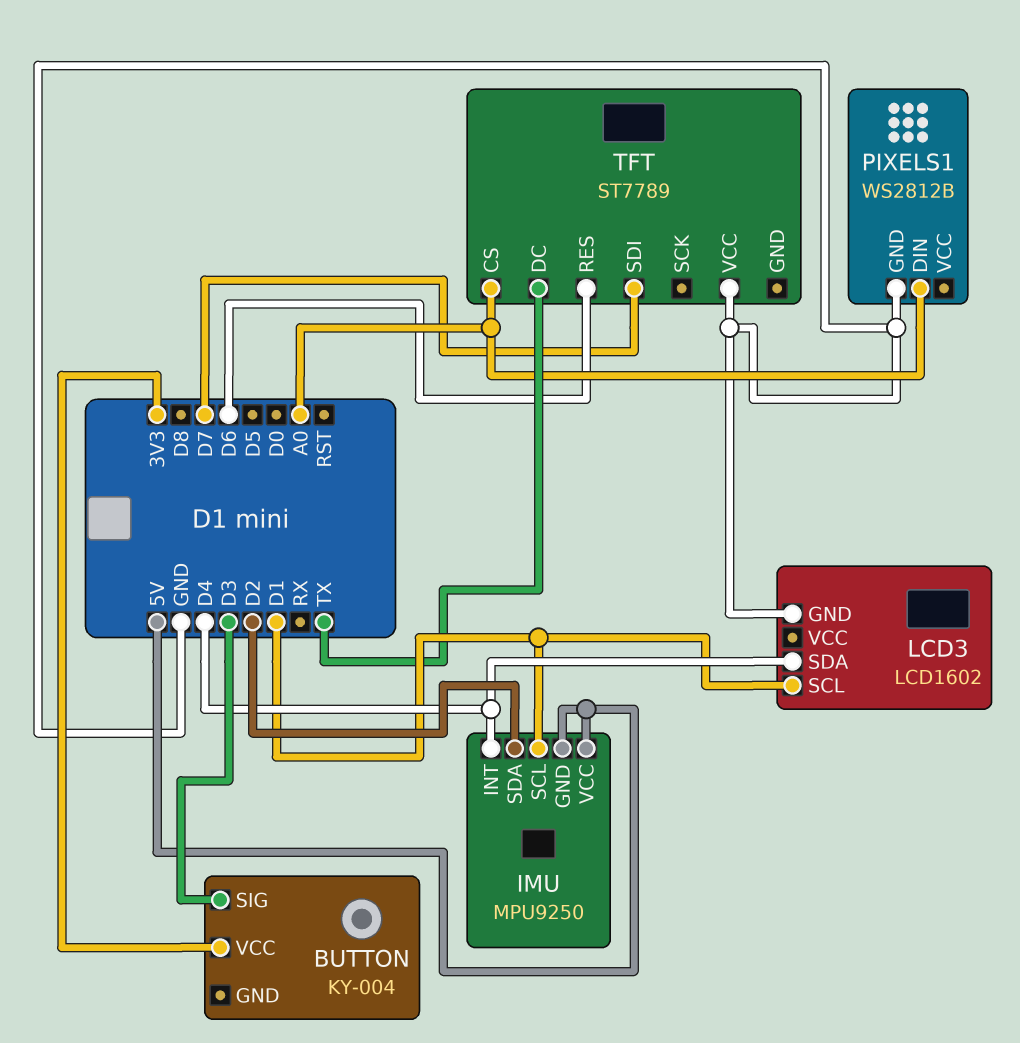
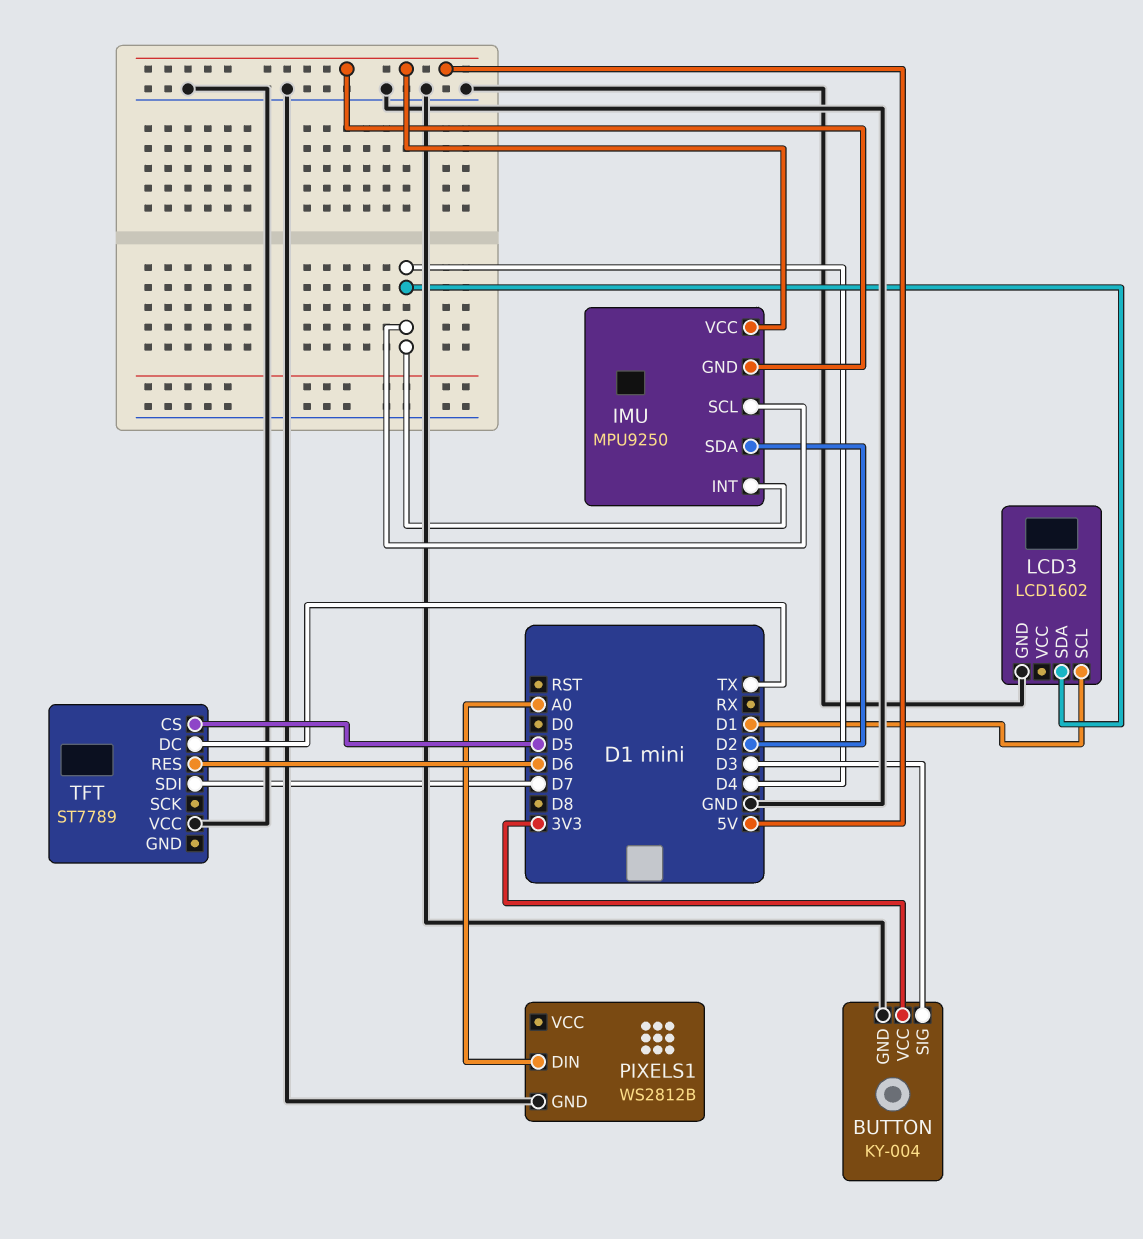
BUTTON pin GND: none -> GND
IMU pin SCL: D1 -> D4
TFT pin CS: A0 -> D5

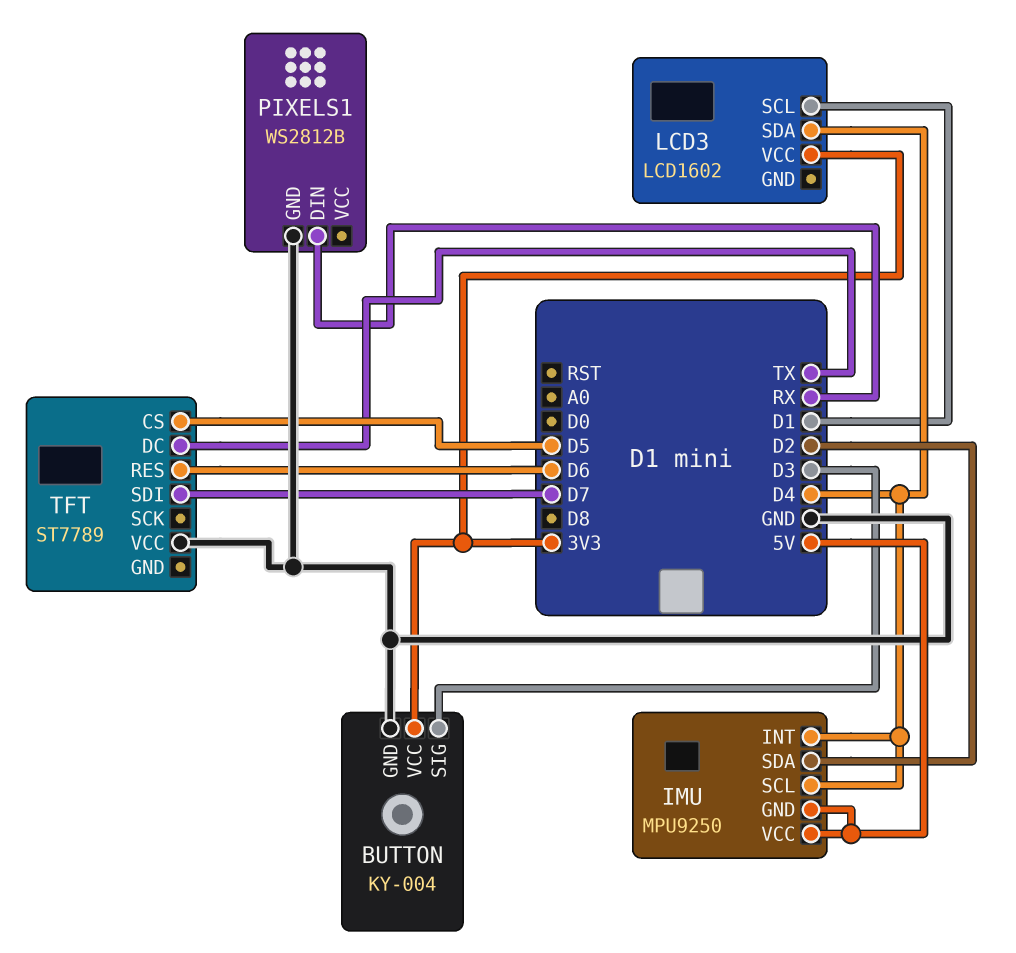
LCD3 pin GND: GND -> none
LCD3 pin VCC: none -> 3V3
PIXELS1 pin DIN: A0 -> RX

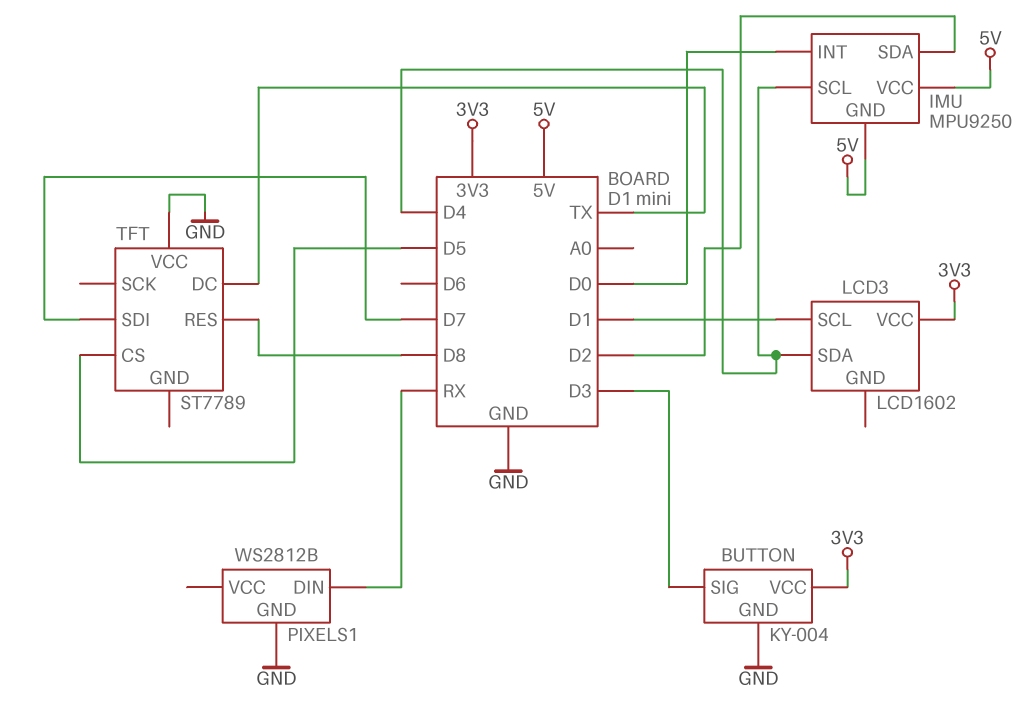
IMU pin INT: D4 -> D0
TFT pin RES: D6 -> D8

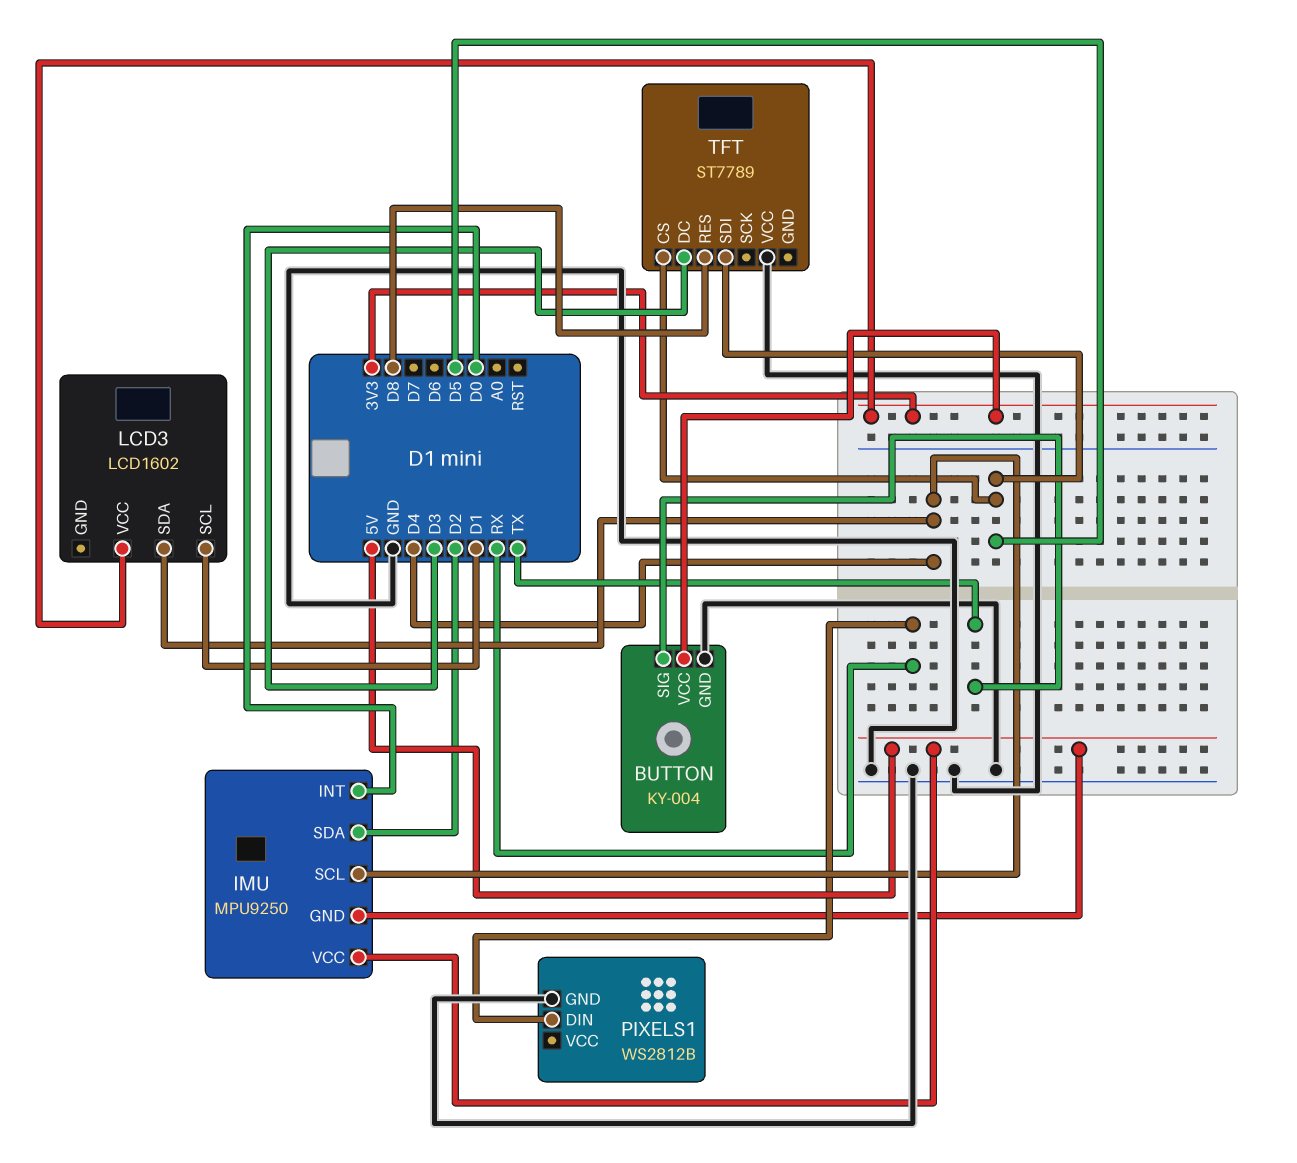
BUTTON pin SIG: D3 -> TX
TFT pin DC: TX -> D3
TFT pin SDI: D7 -> D5

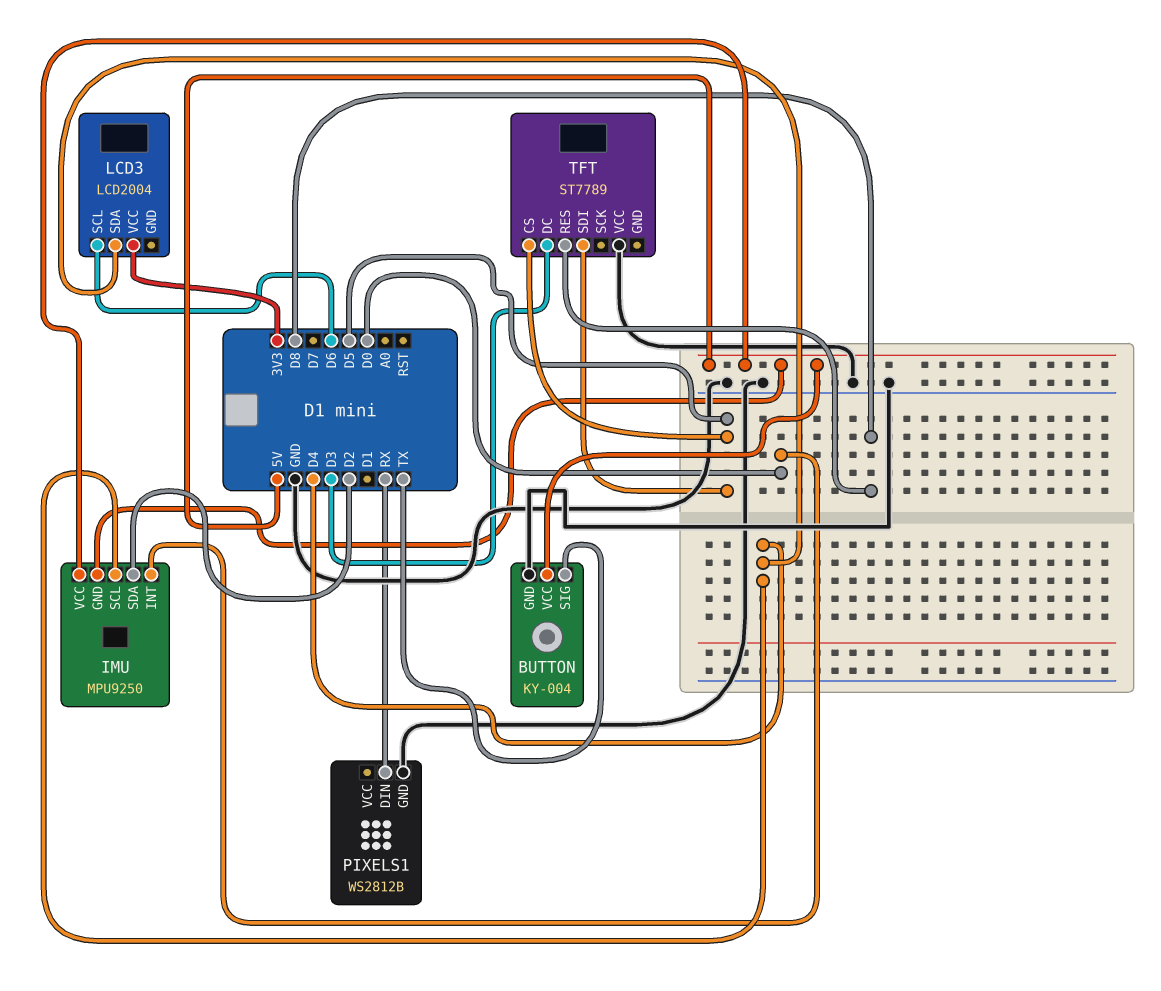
BUTTON pin VCC: 3V3 -> 5V
LCD3: LCD1602 -> LCD2004
LCD3 pin SCL: D1 -> D6

